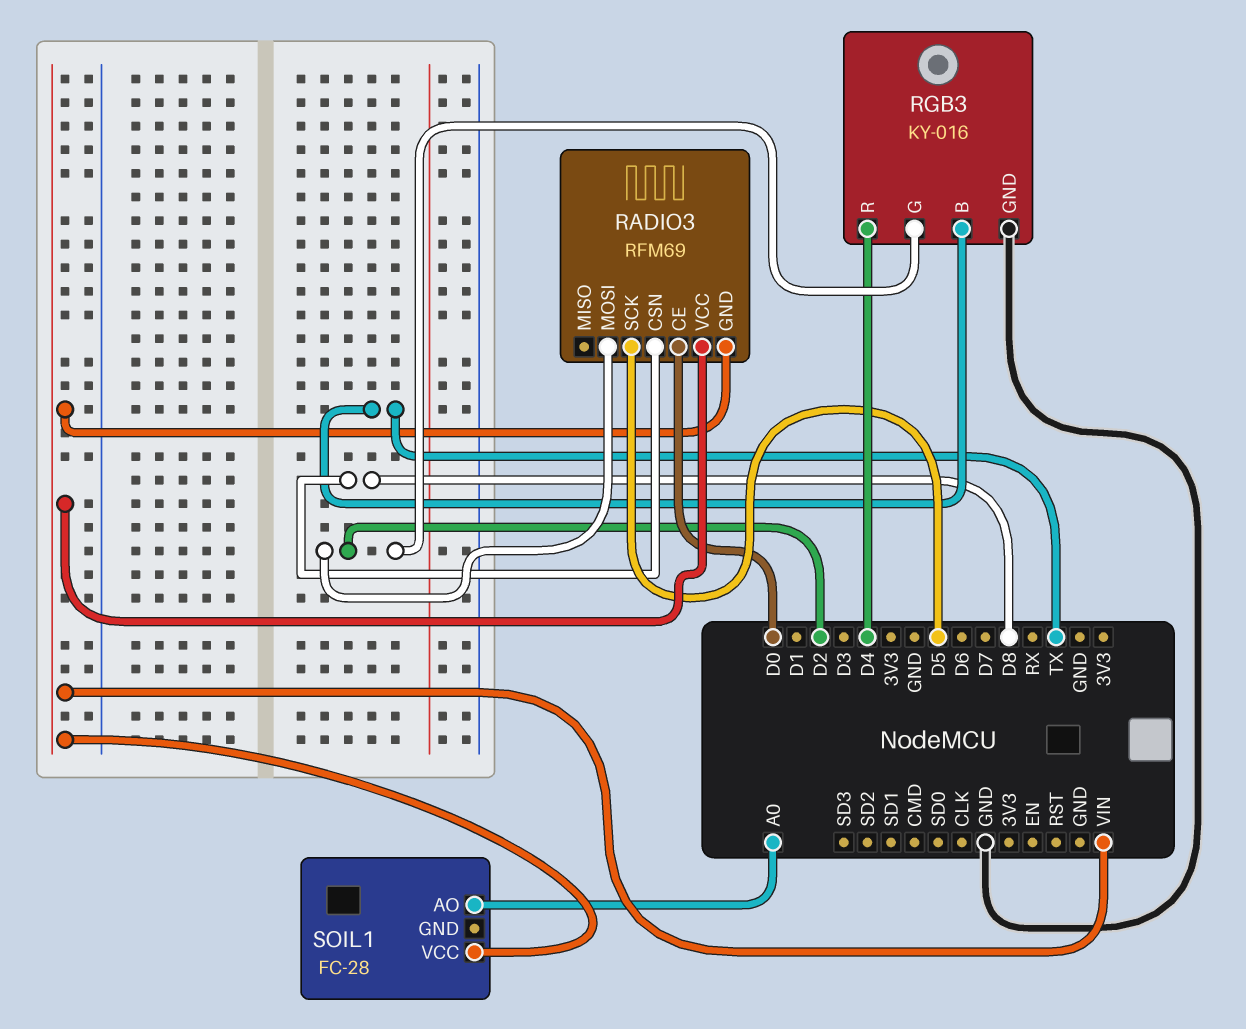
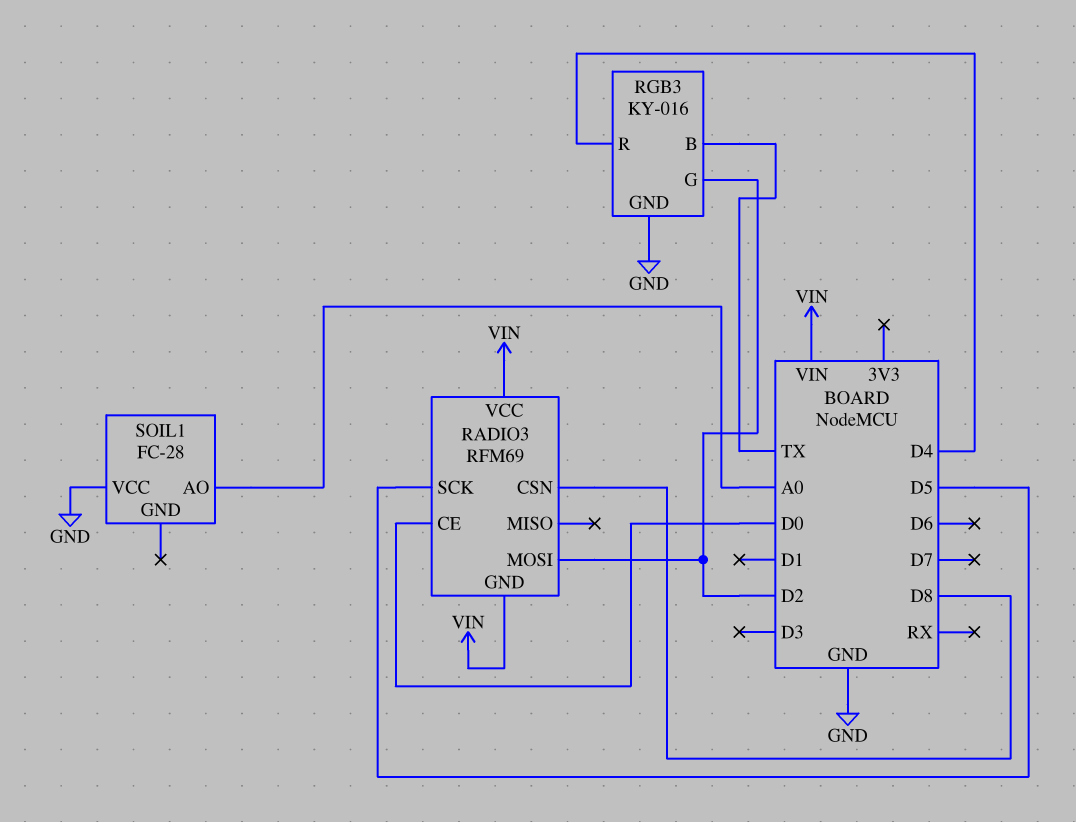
SOIL1 pin VCC: VIN -> GND

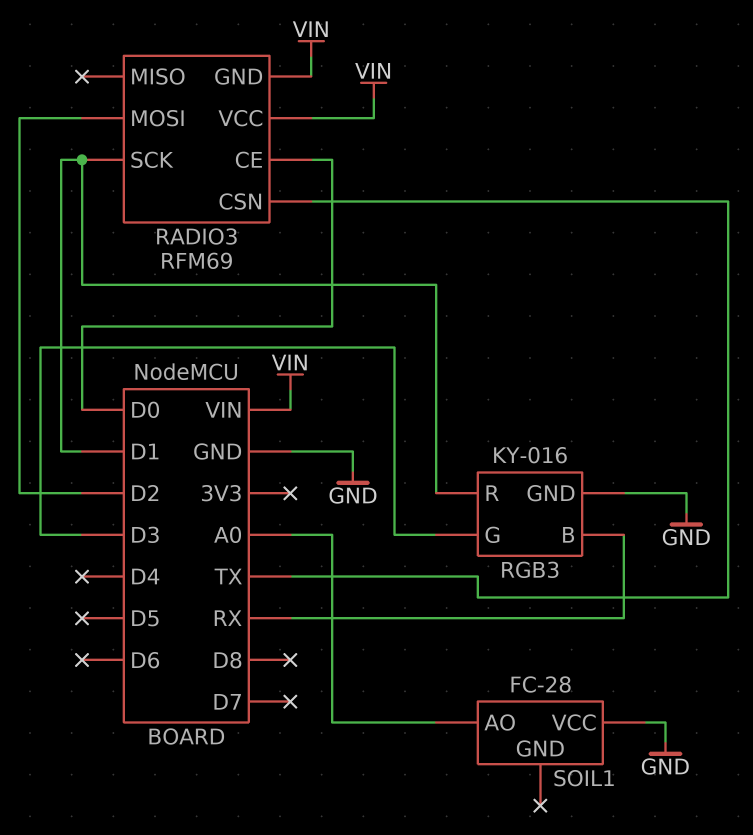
RADIO3 pin CSN: D8 -> TX
RADIO3 pin SCK: D5 -> D1
RGB3 pin B: TX -> RX
RGB3 pin G: D2 -> D3
RGB3 pin R: D4 -> D1

